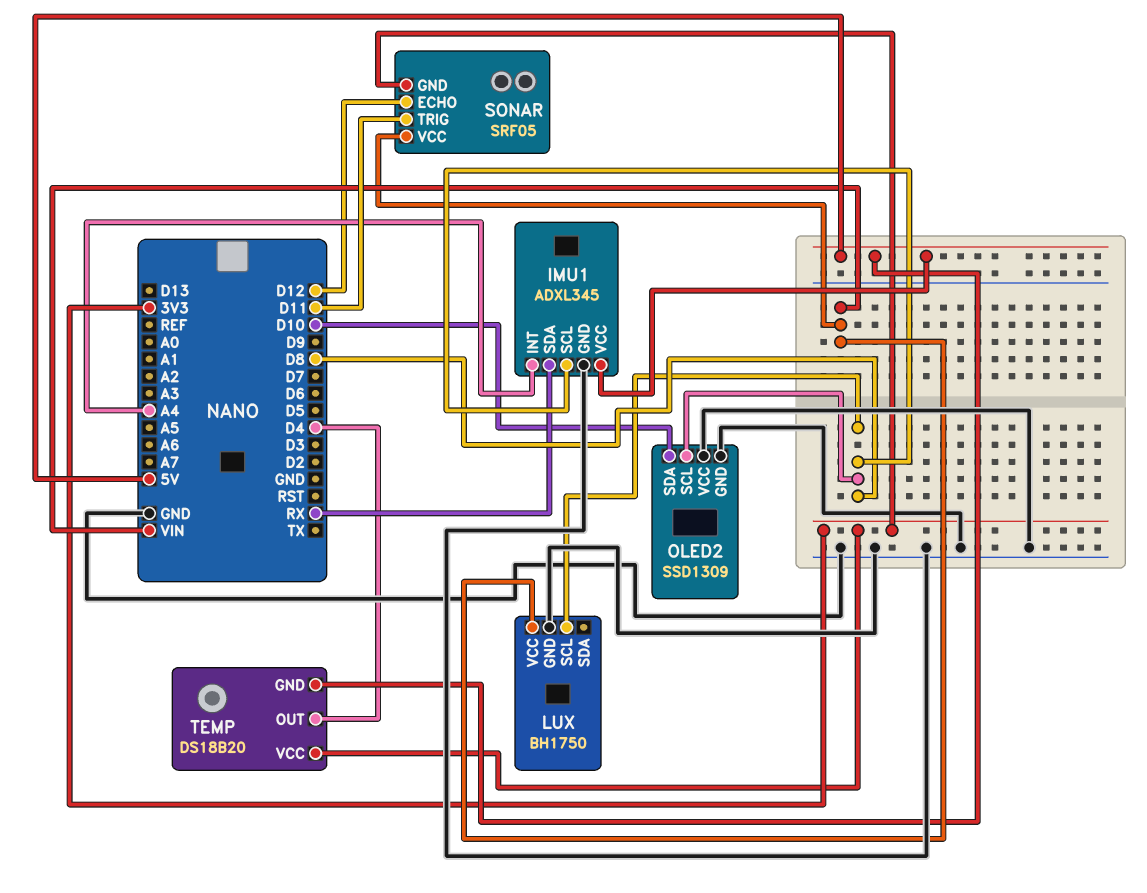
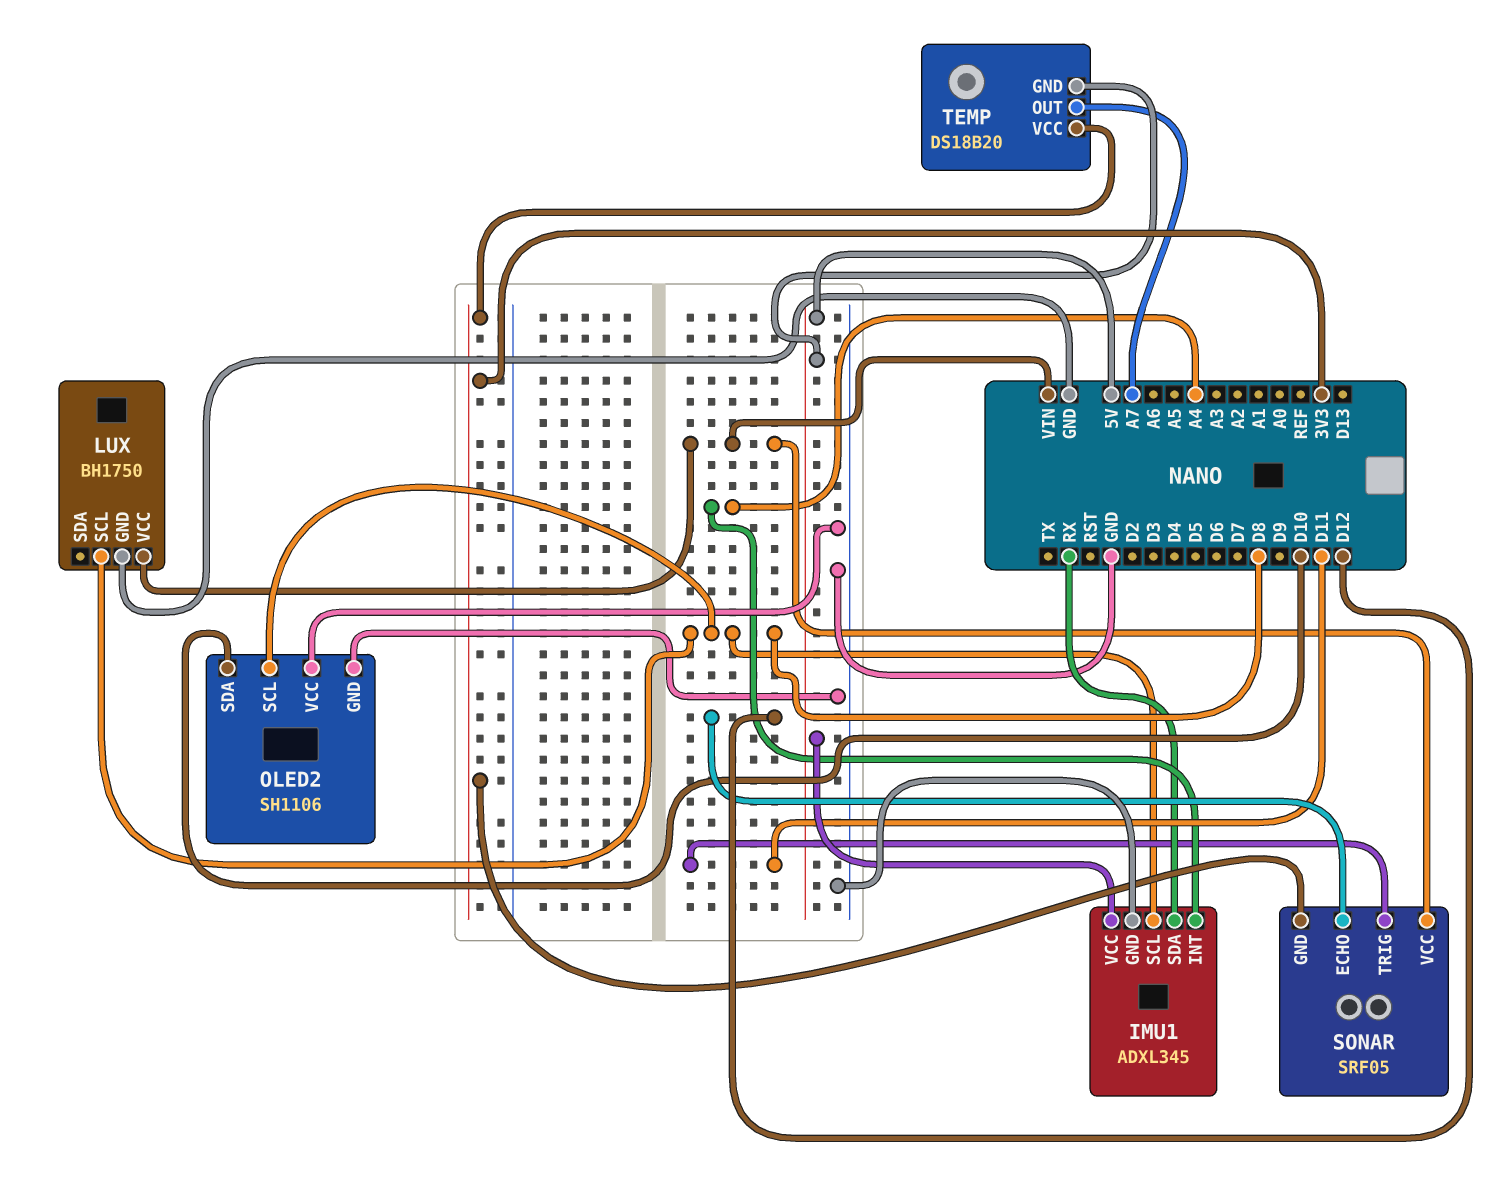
OLED2: SSD1309 -> SH1106
TEMP pin OUT: D4 -> A7

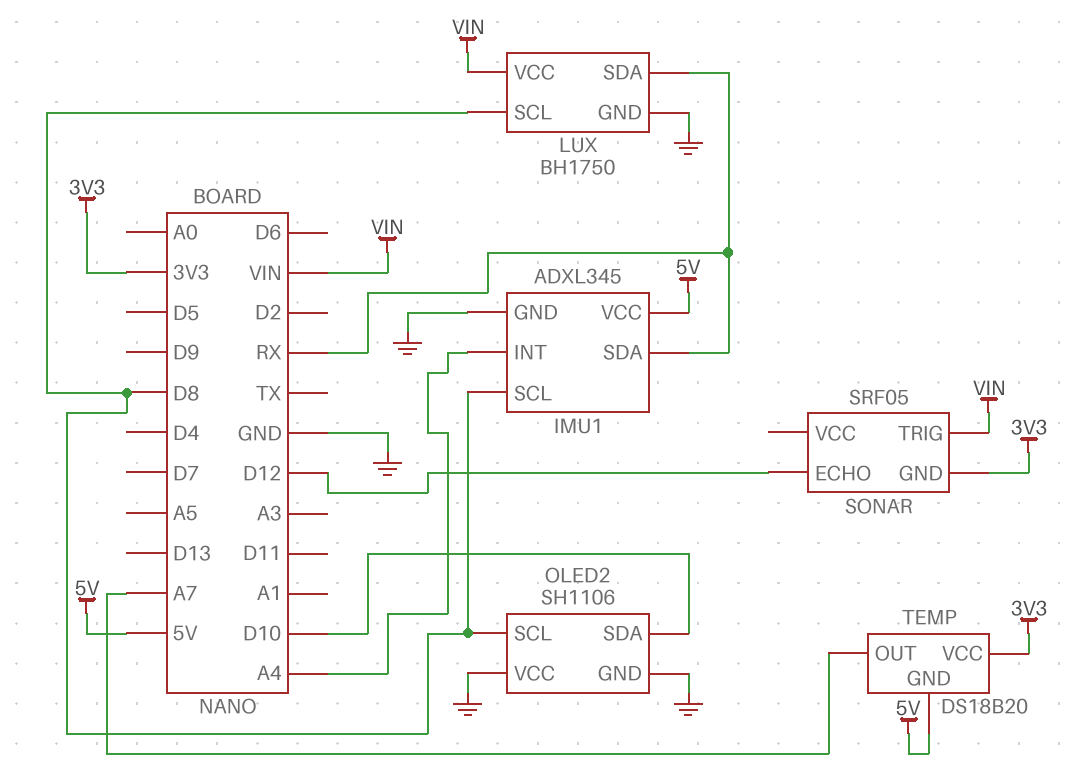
LUX pin SDA: none -> RX
SONAR pin TRIG: D11 -> VIN
SONAR pin VCC: VIN -> none

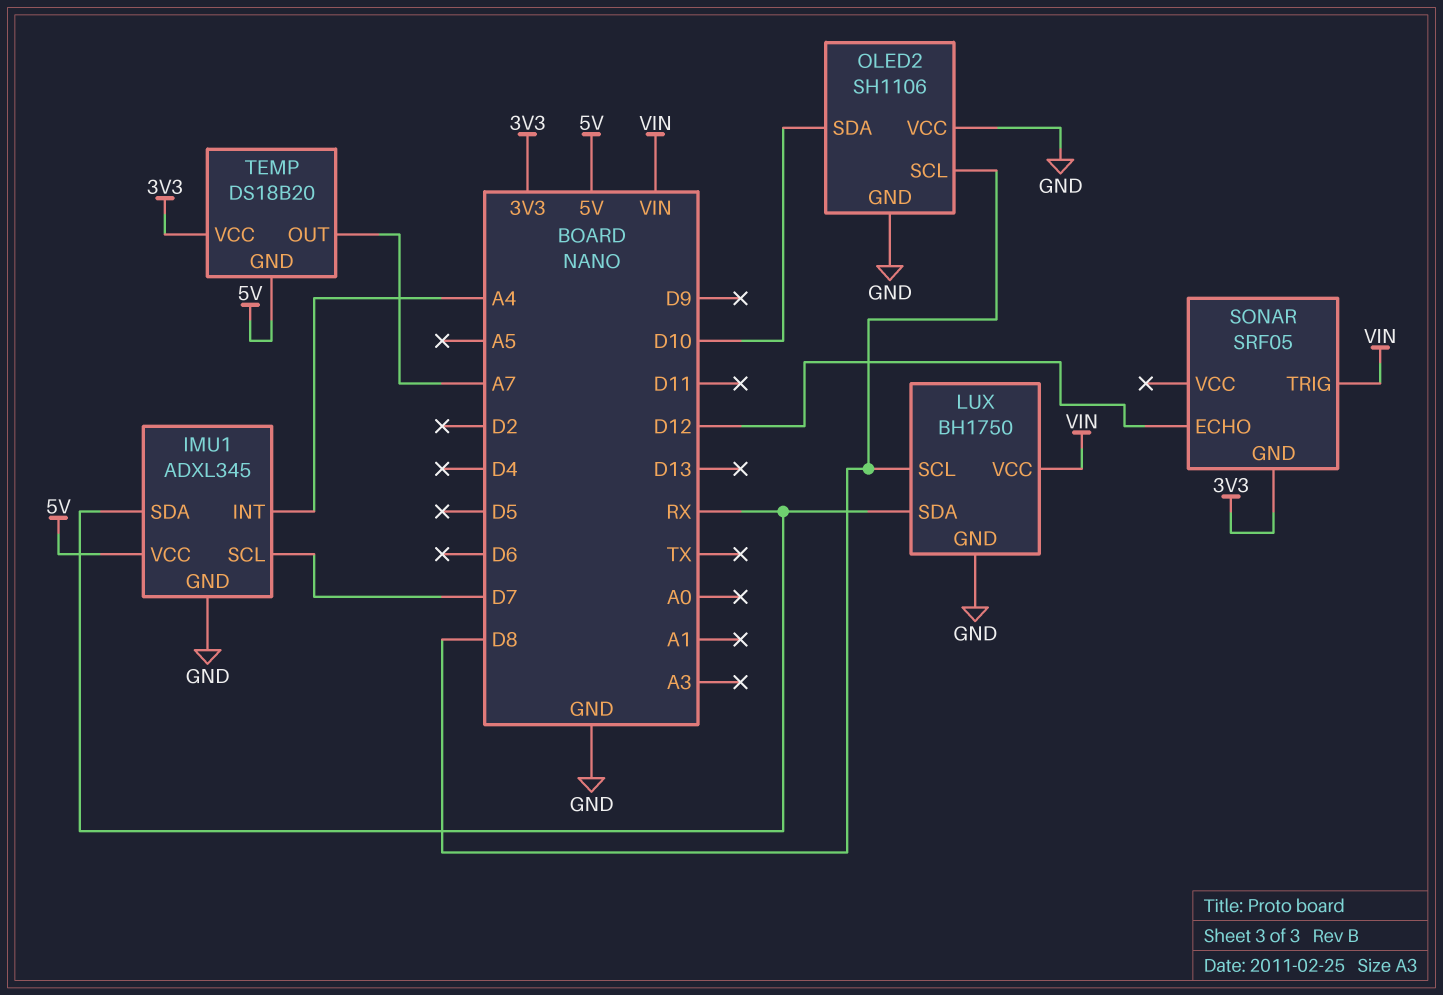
IMU1 pin SCL: D8 -> D7

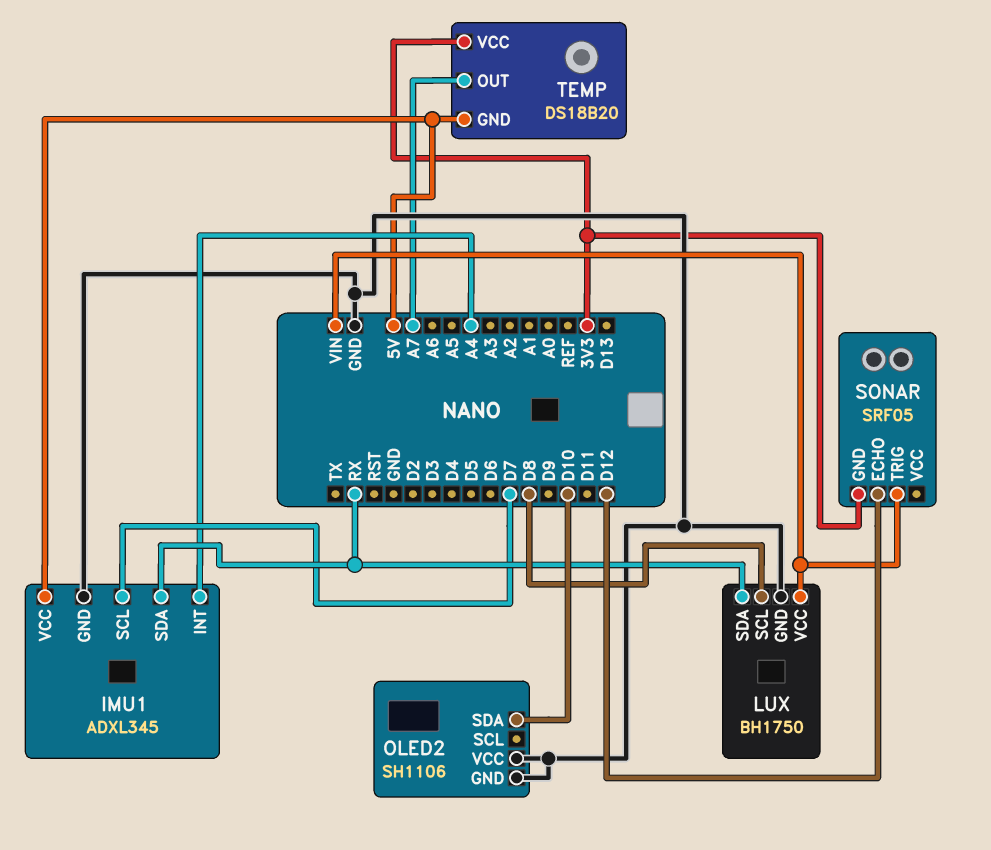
OLED2 pin SCL: D8 -> none

